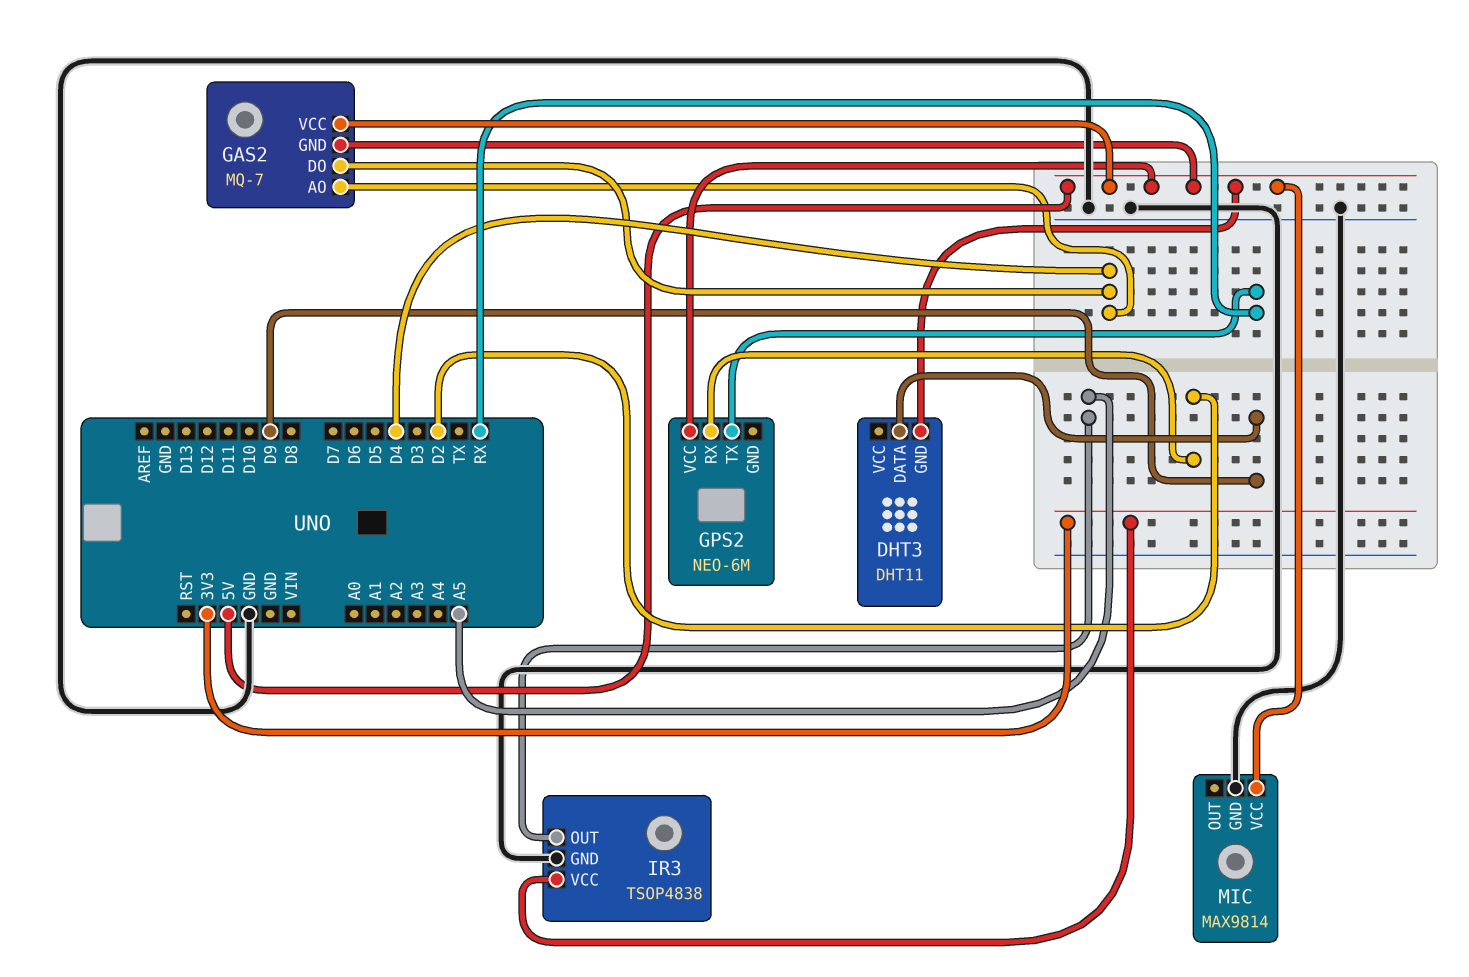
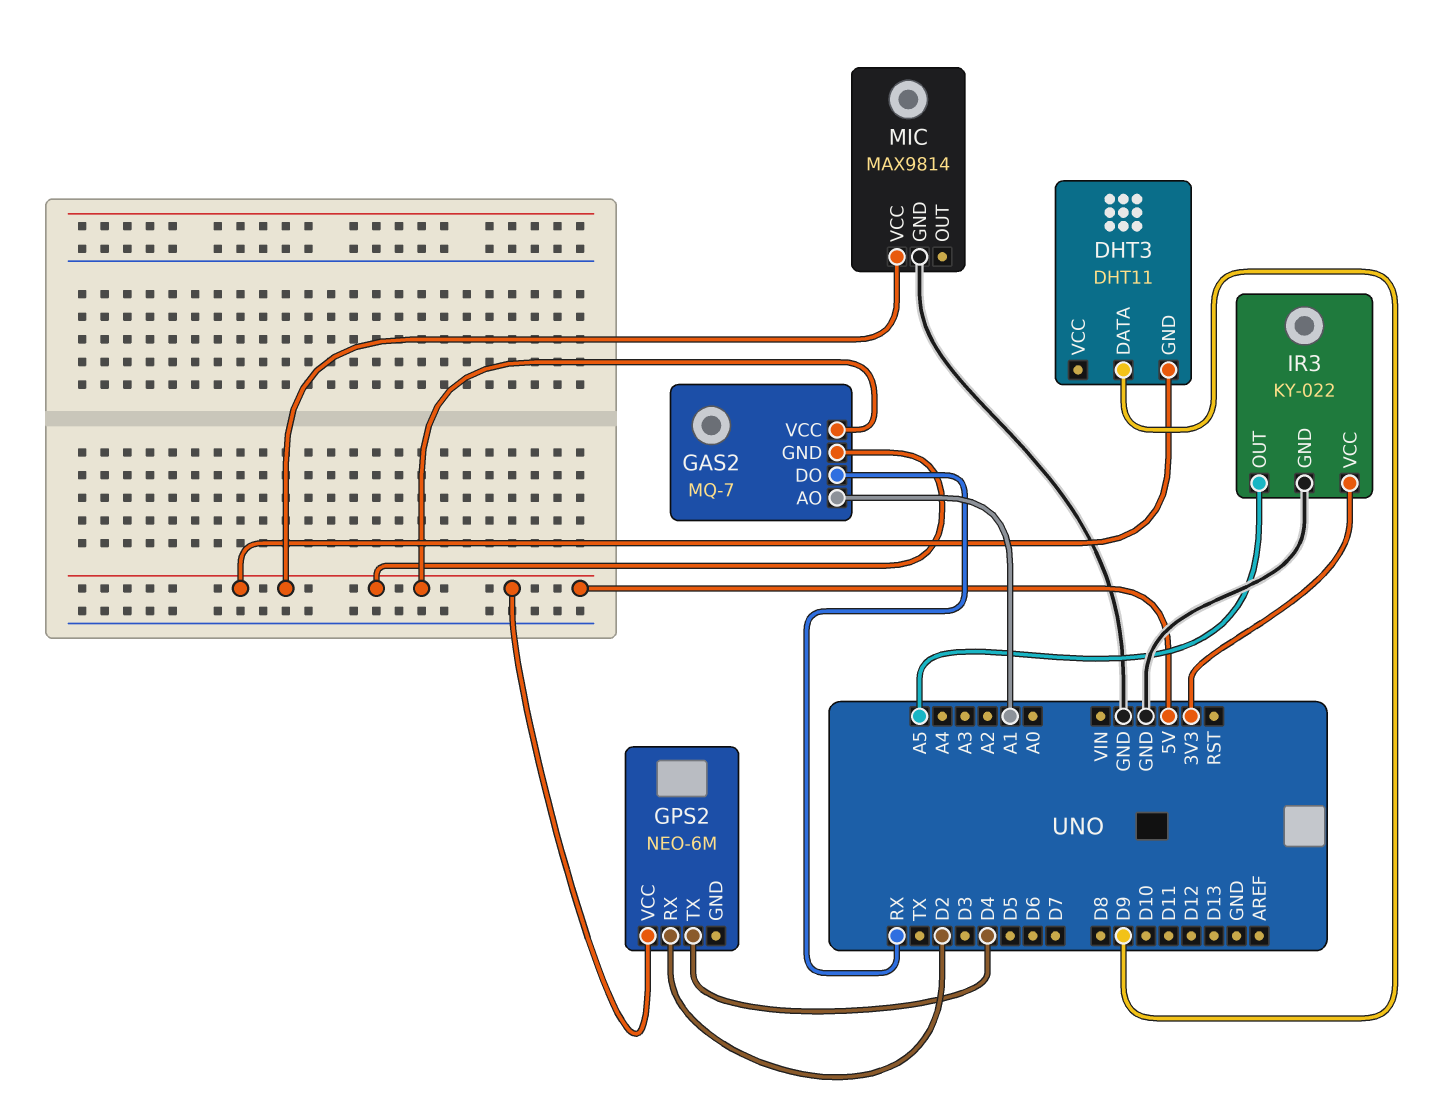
GAS2 pin AO: D4 -> A1
GAS2 pin DO: D4 -> RX
GPS2 pin TX: RX -> D4
IR3: TSOP4838 -> KY-022

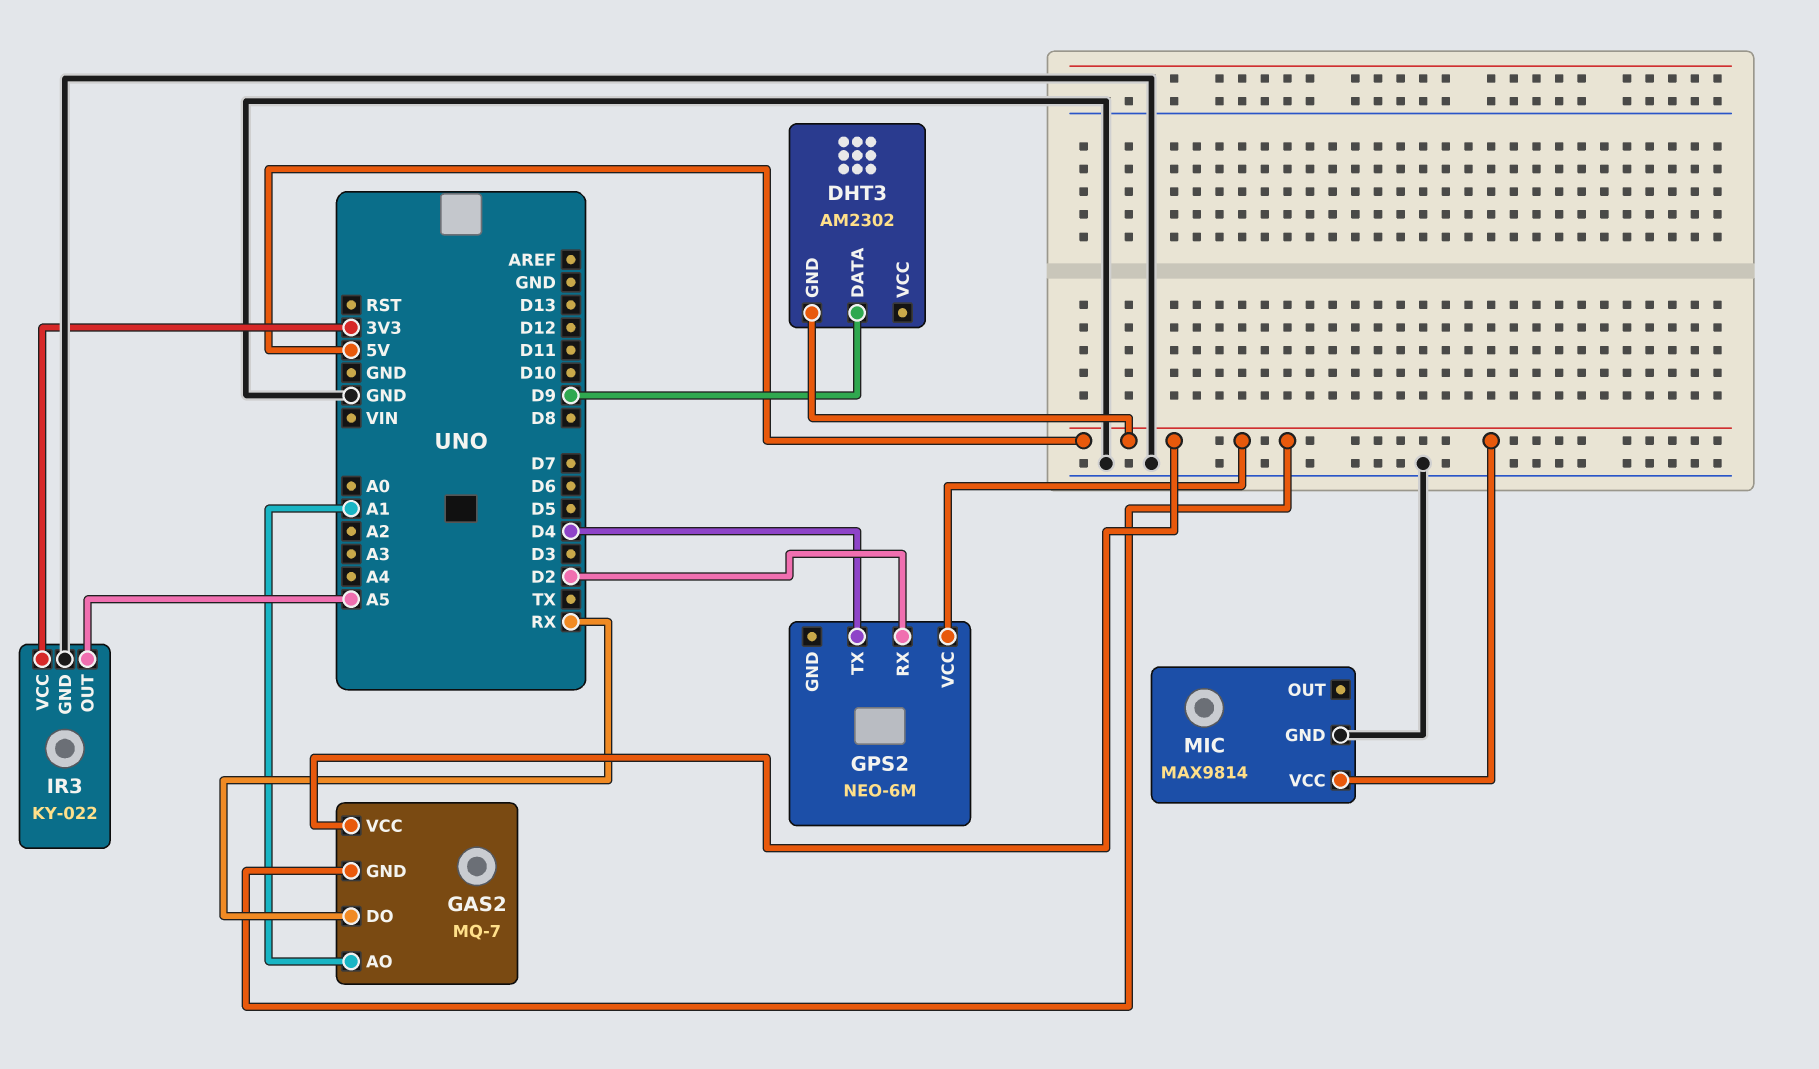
DHT3: DHT11 -> AM2302

